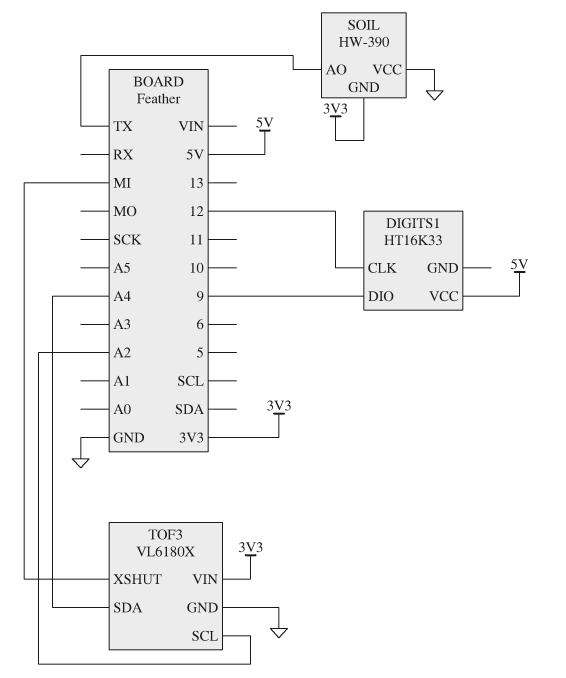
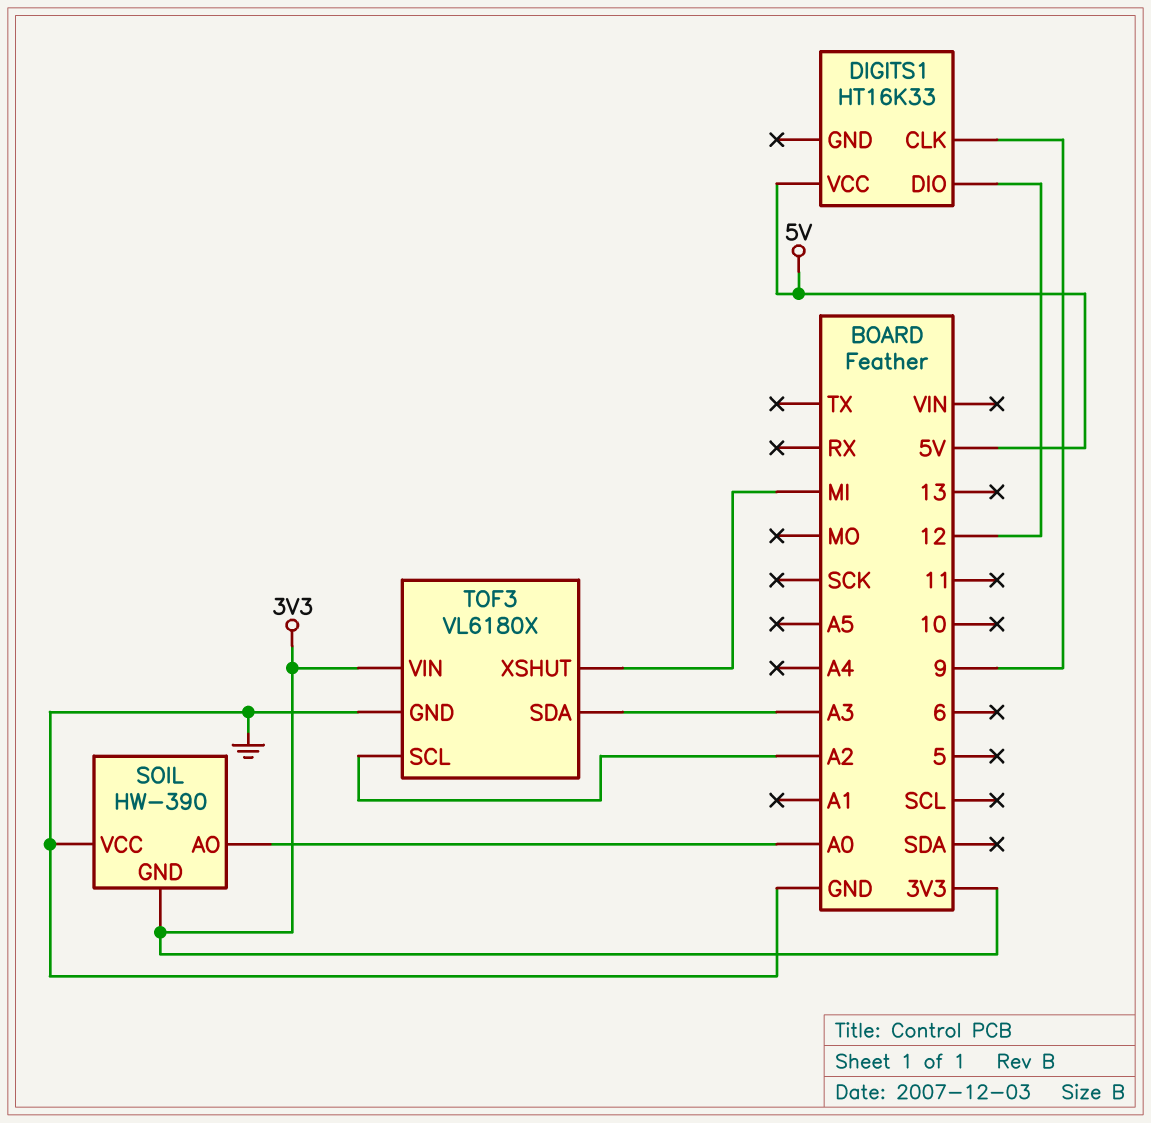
DIGITS1 pin CLK: 12 -> 9
DIGITS1 pin DIO: 9 -> 12
SOIL pin AO: TX -> A0
TOF3 pin SDA: A4 -> A3

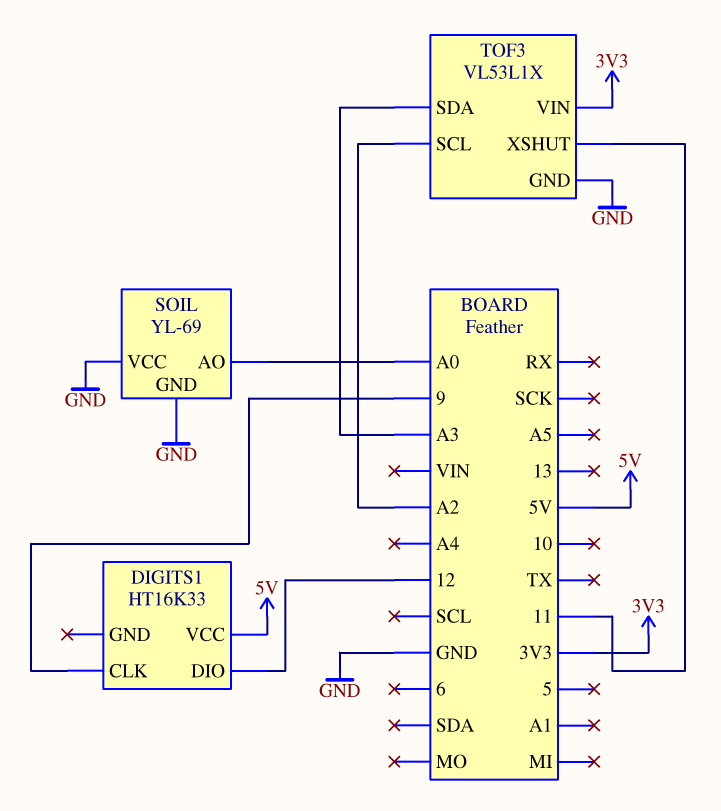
SOIL: HW-390 -> YL-69
SOIL pin GND: 3V3 -> GND
TOF3: VL6180X -> VL53L1X
TOF3 pin XSHUT: MI -> 11

